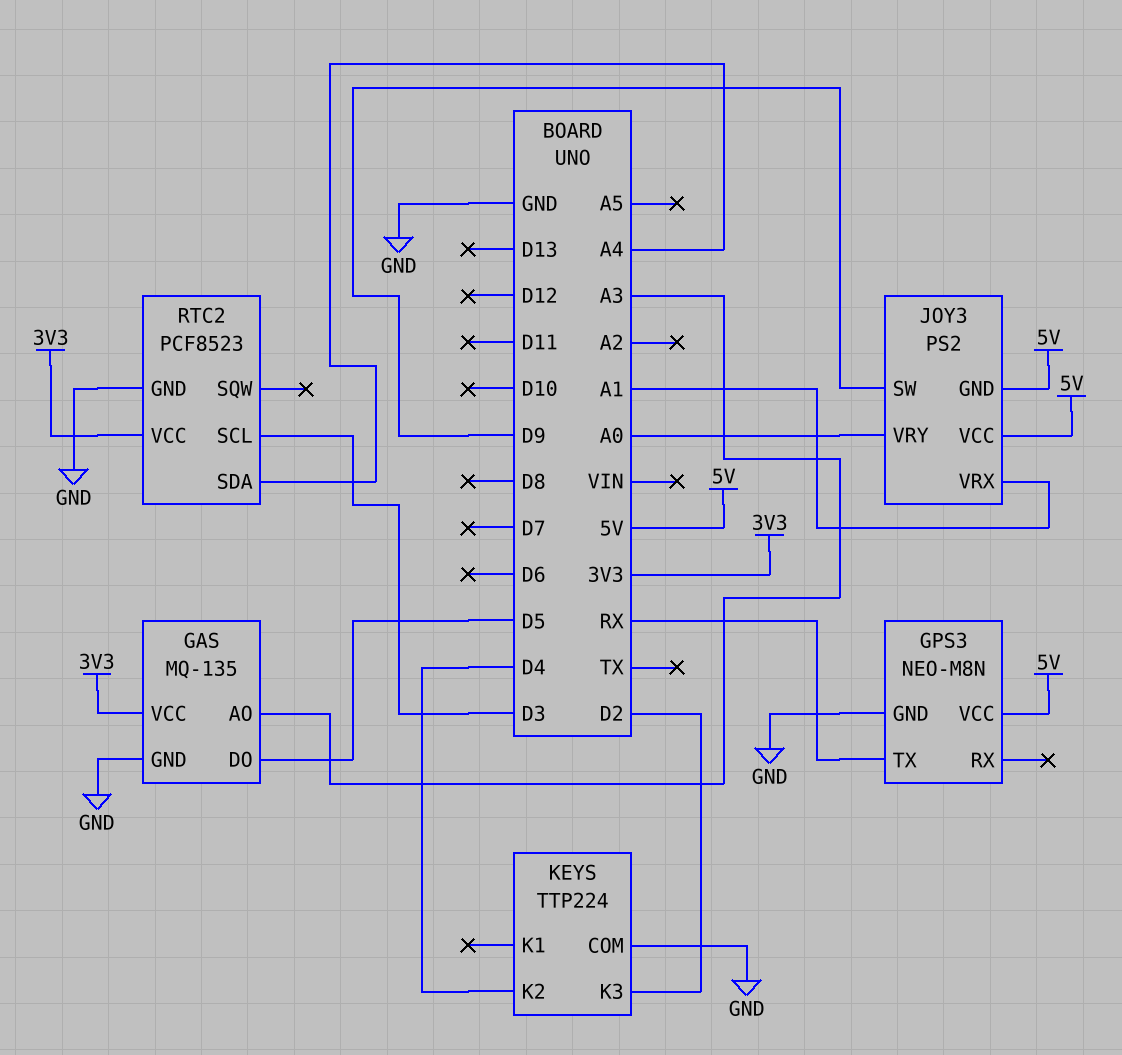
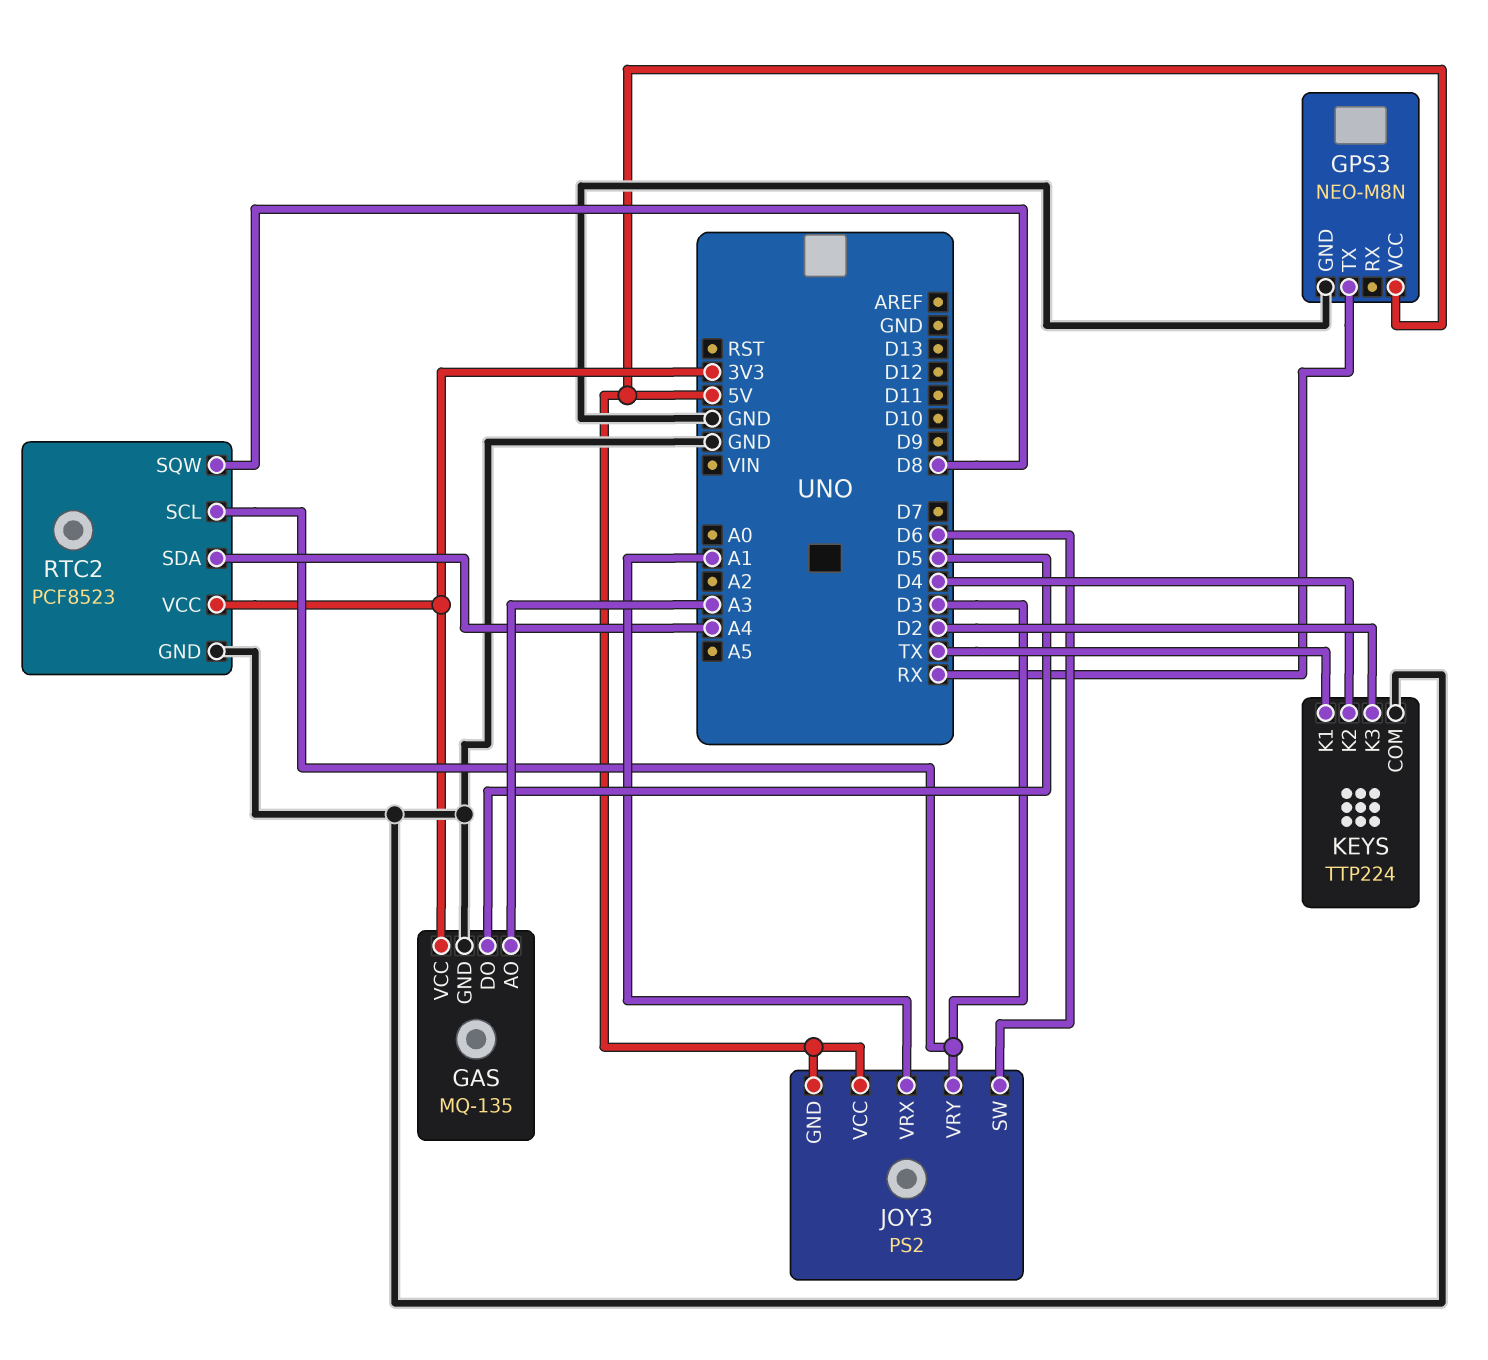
JOY3 pin SW: D9 -> D6
JOY3 pin VRY: A0 -> D3
KEYS pin K1: none -> TX
RTC2 pin SQW: none -> D8

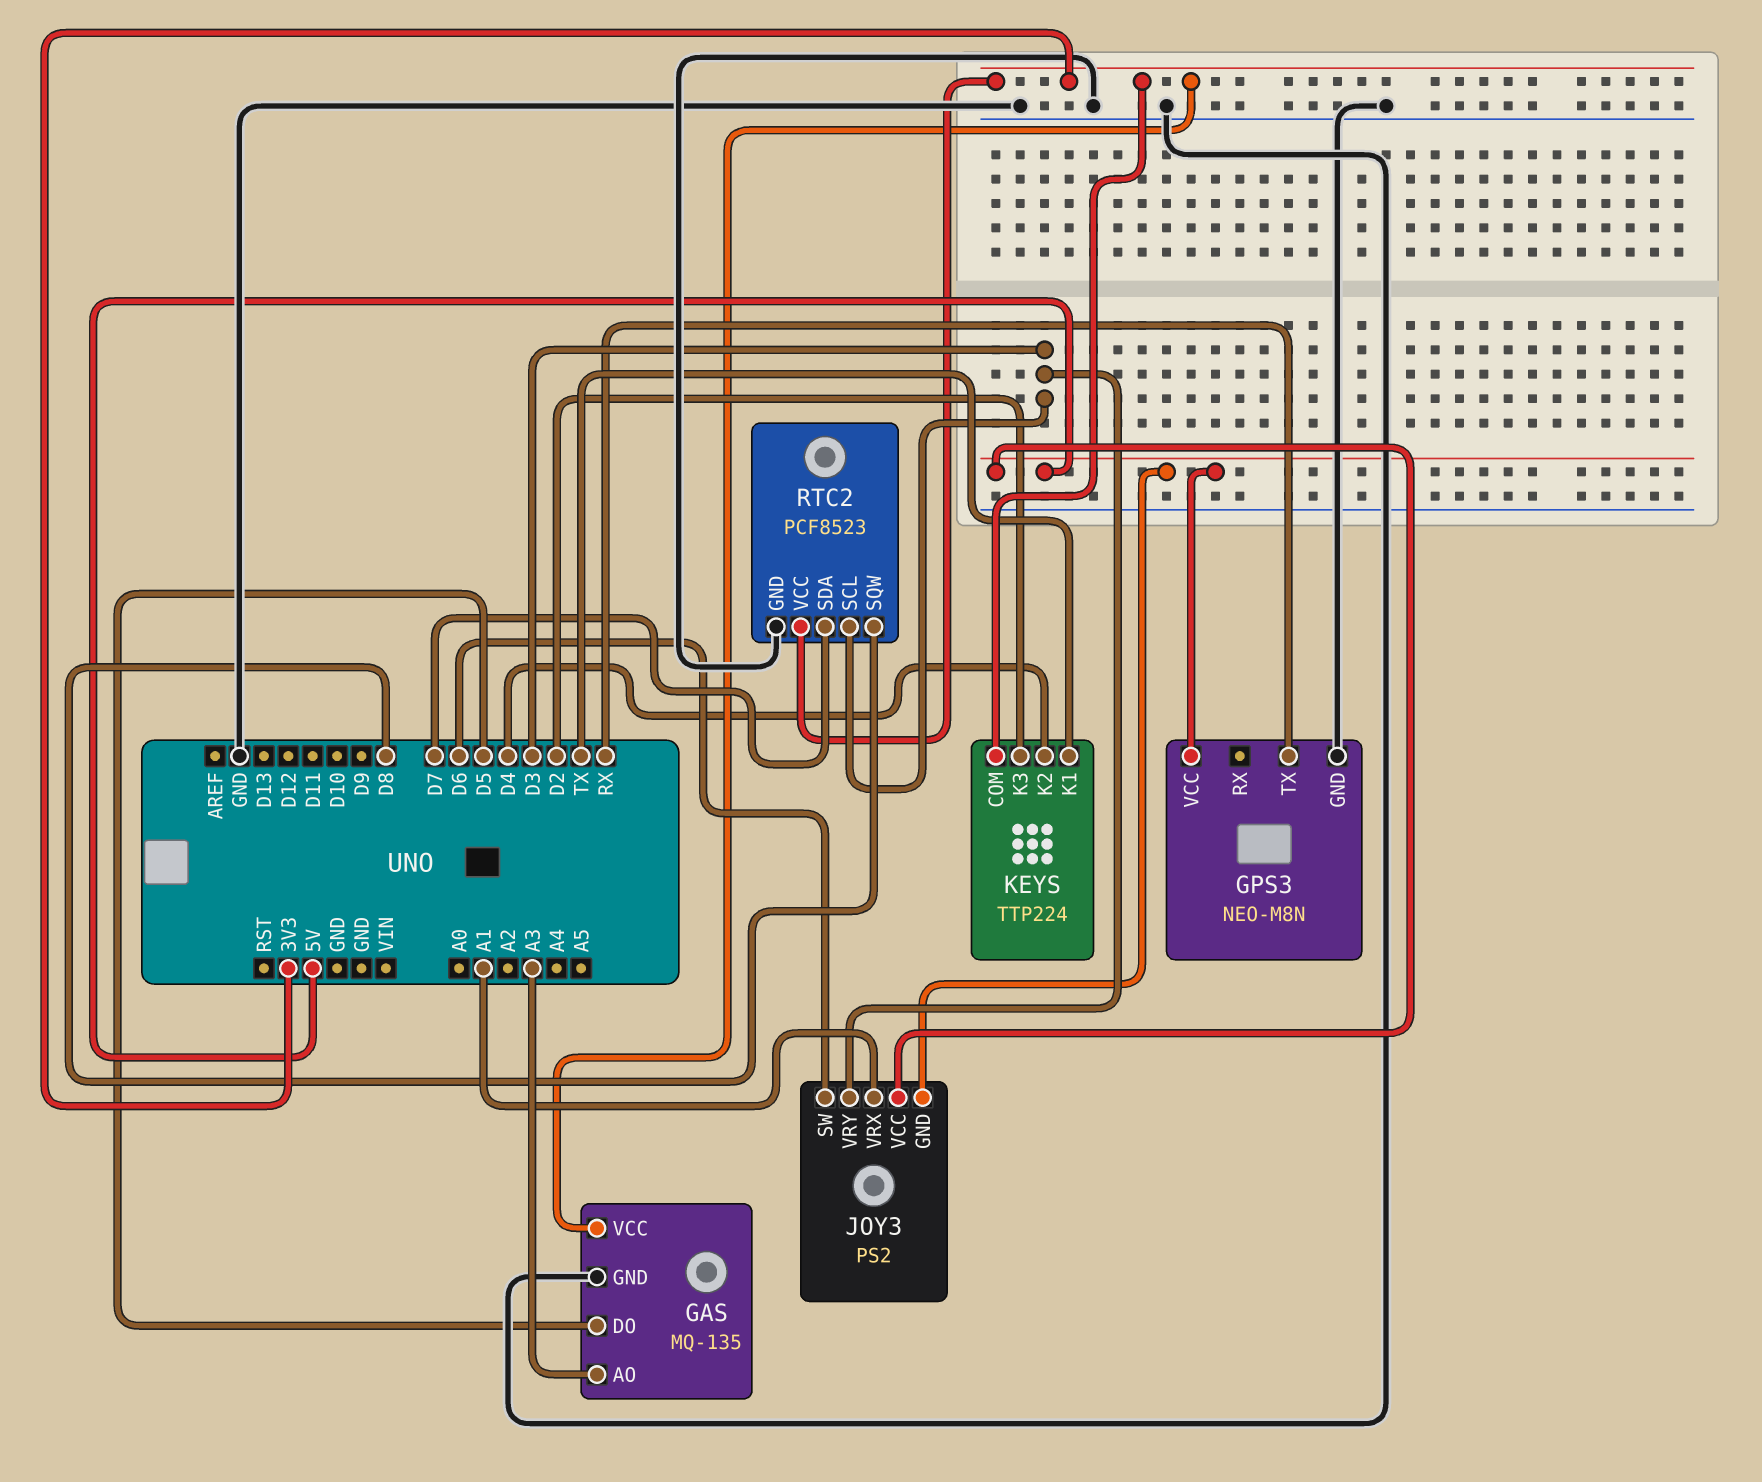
KEYS pin COM: GND -> 3V3
RTC2 pin SDA: A4 -> D7

